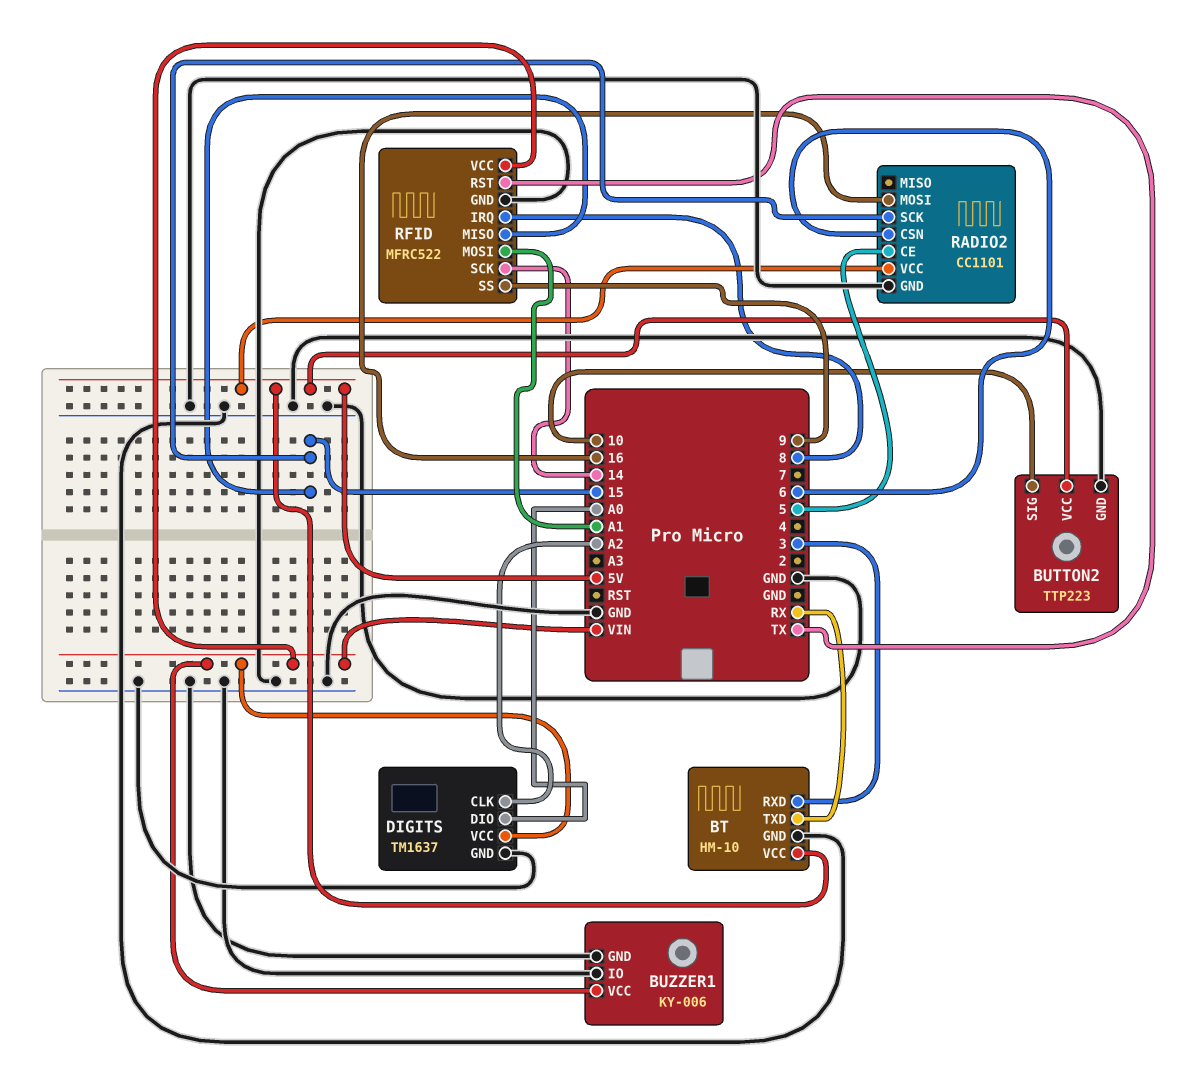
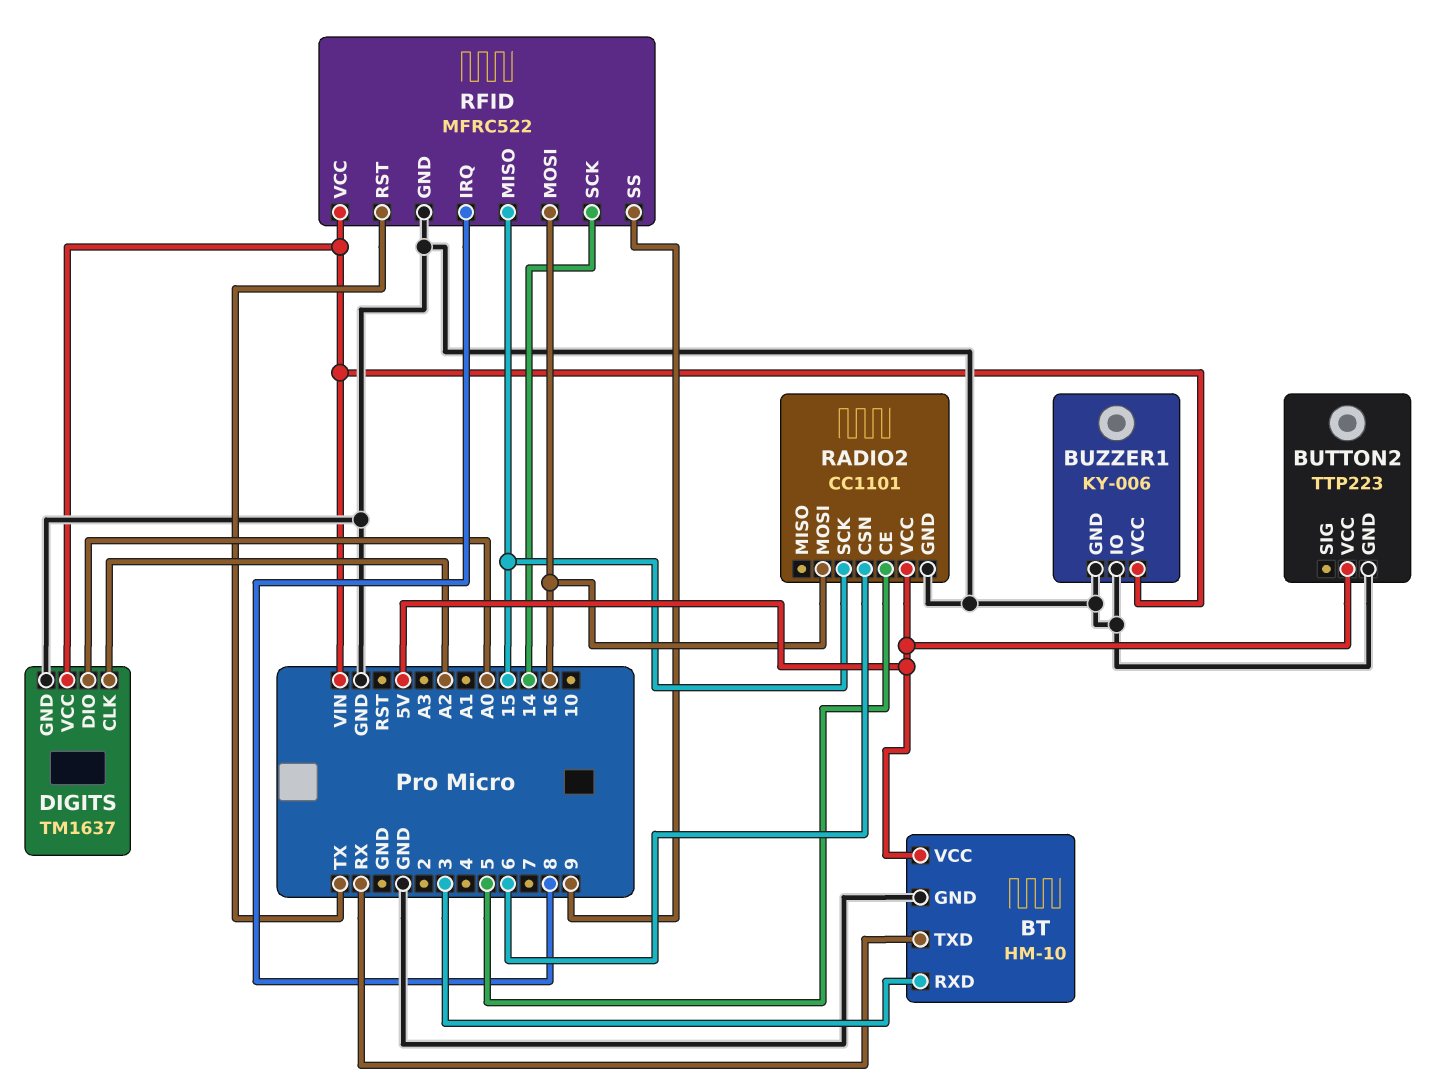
BUTTON2 pin SIG: 10 -> none
RFID pin MOSI: A1 -> 16

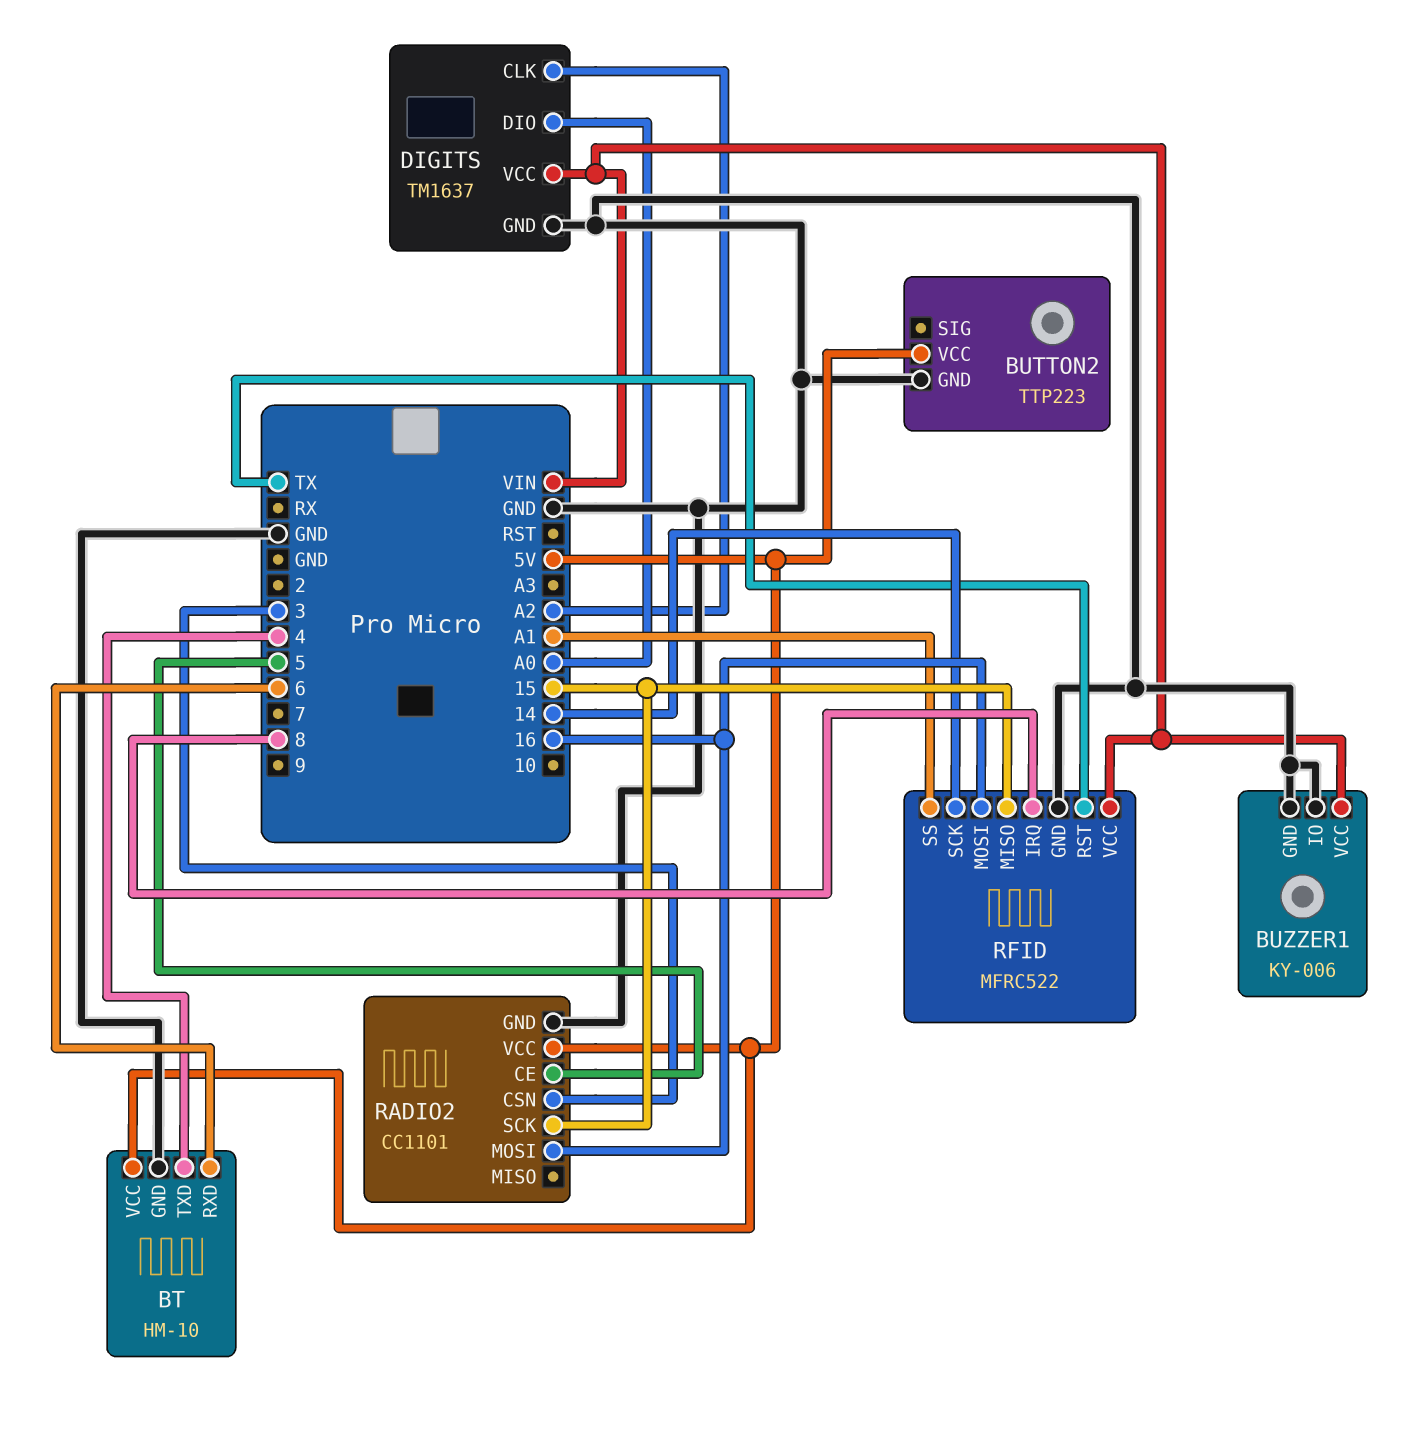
BT pin RXD: 3 -> 6
BT pin TXD: RX -> 4
RADIO2 pin CSN: 6 -> 3
RFID pin SS: 9 -> A1

